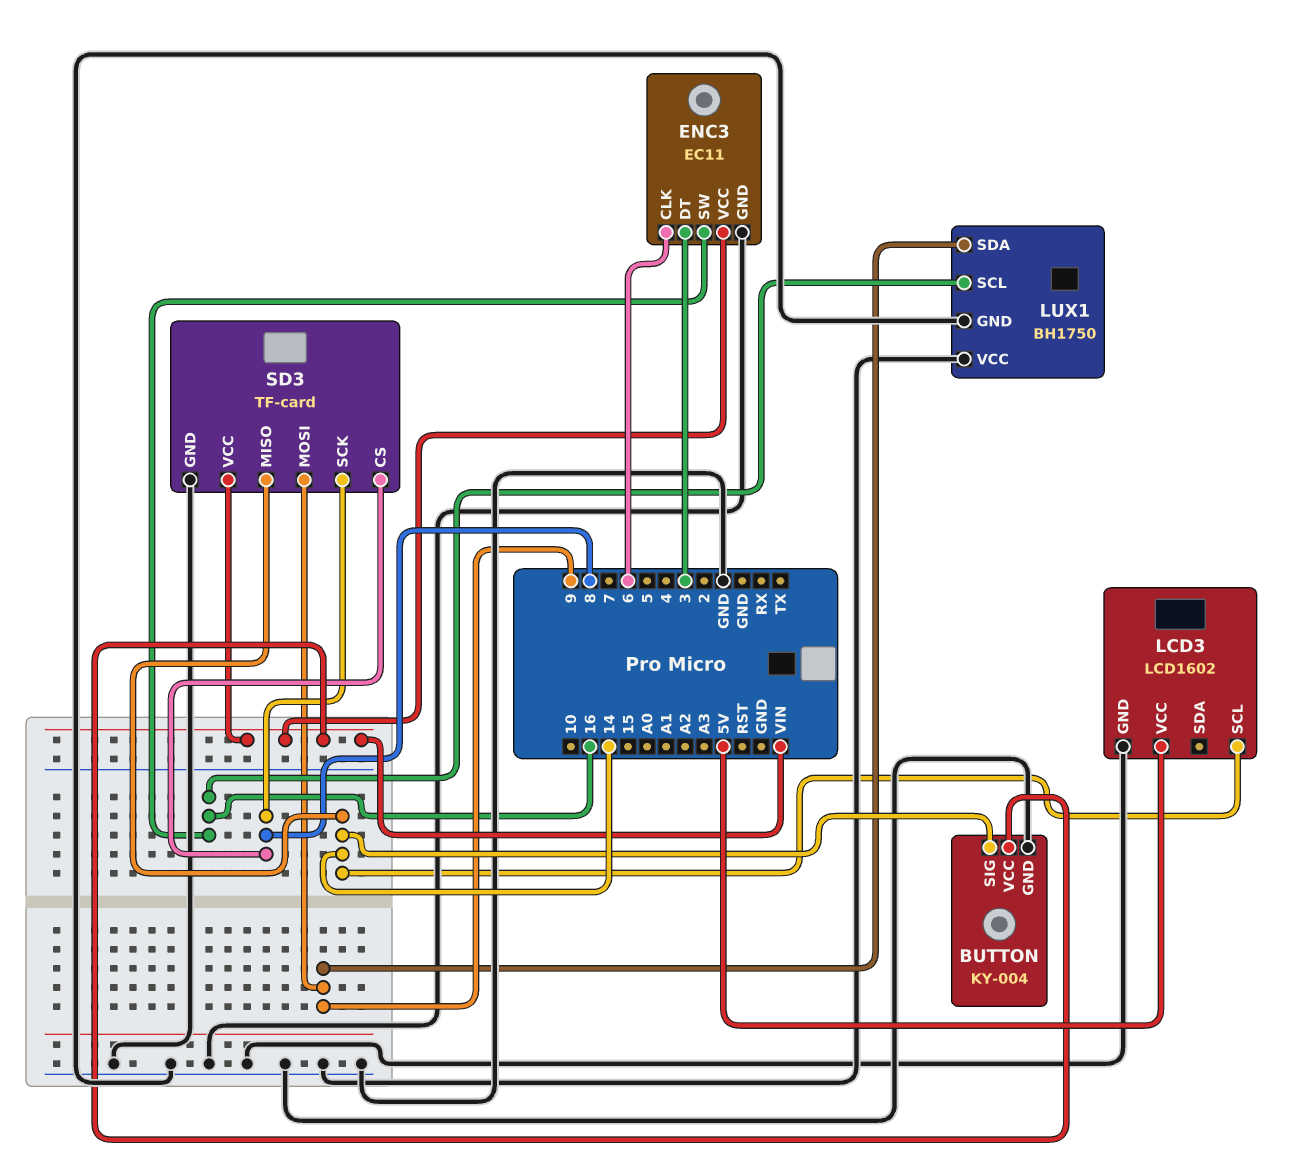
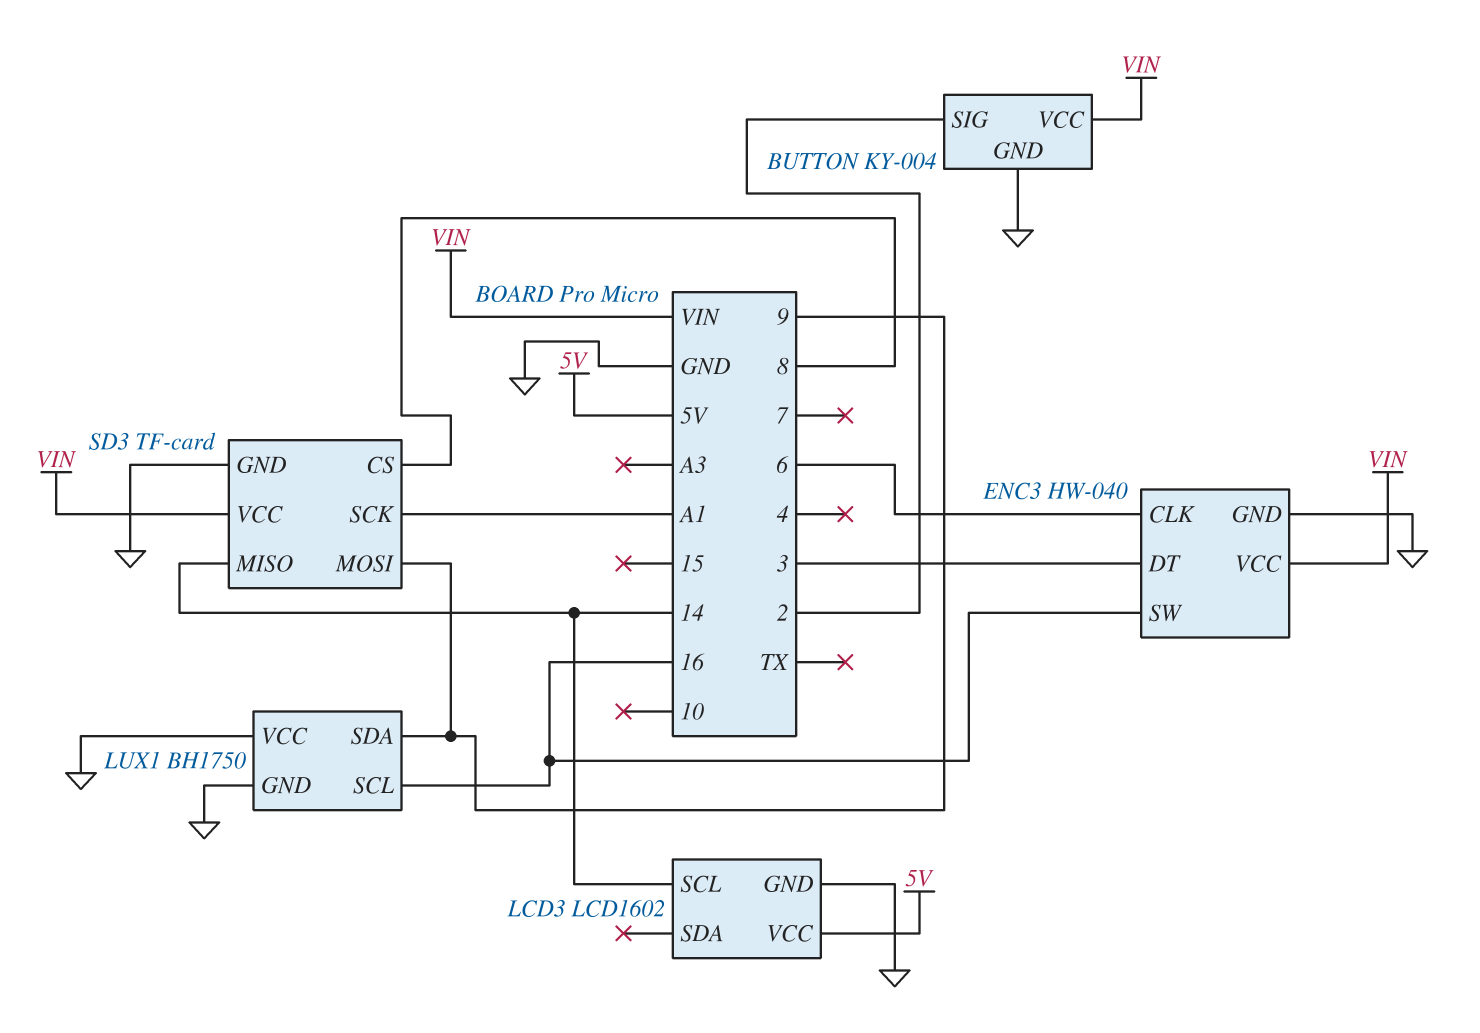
BUTTON pin SIG: 14 -> 2
ENC3: EC11 -> HW-040
SD3 pin SCK: 8 -> A1

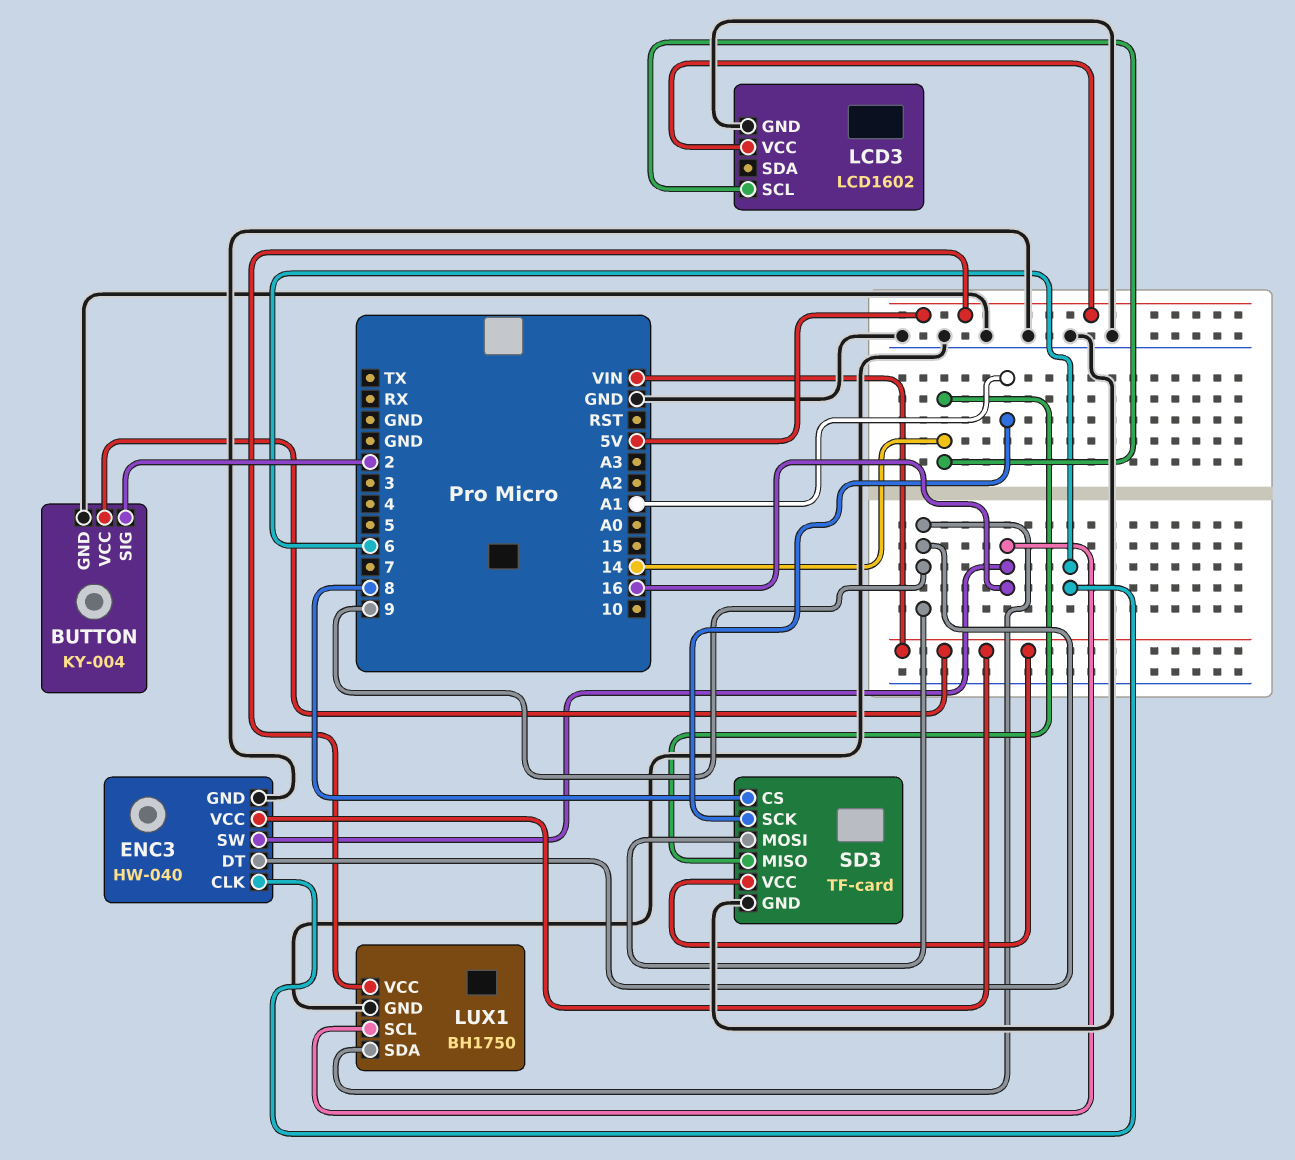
ENC3 pin DT: 3 -> 9
LUX1 pin VCC: GND -> 5V

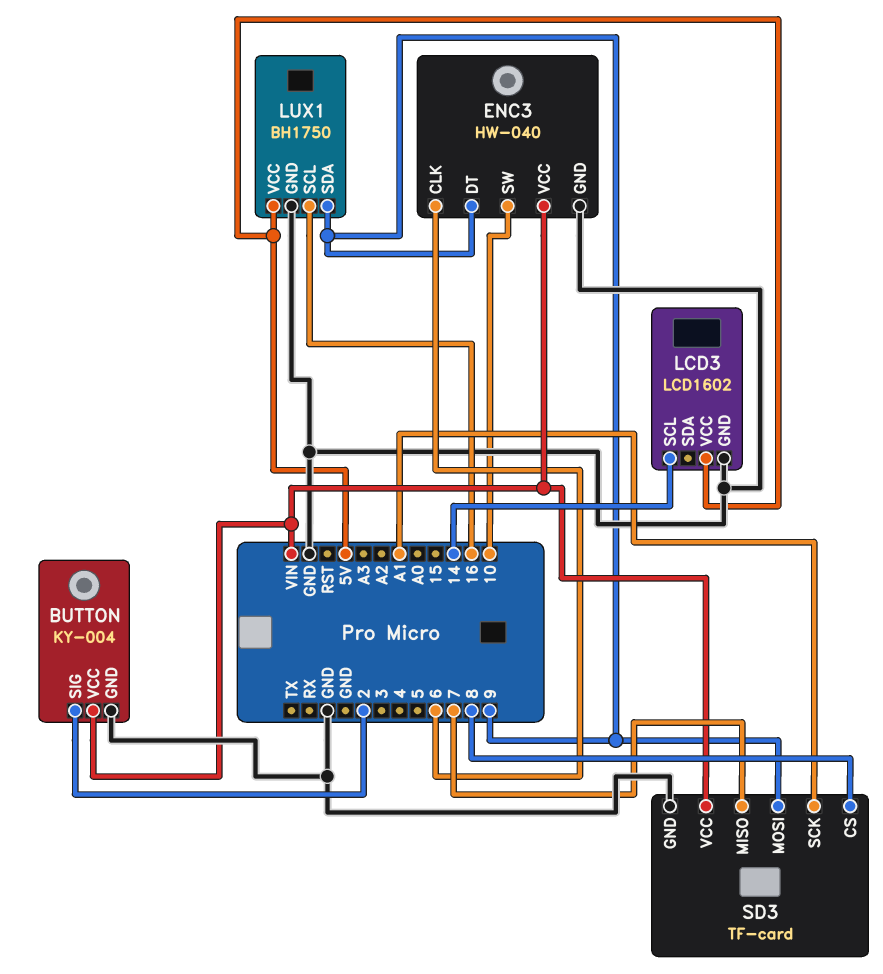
ENC3 pin SW: 16 -> 10
SD3 pin MISO: 14 -> 7

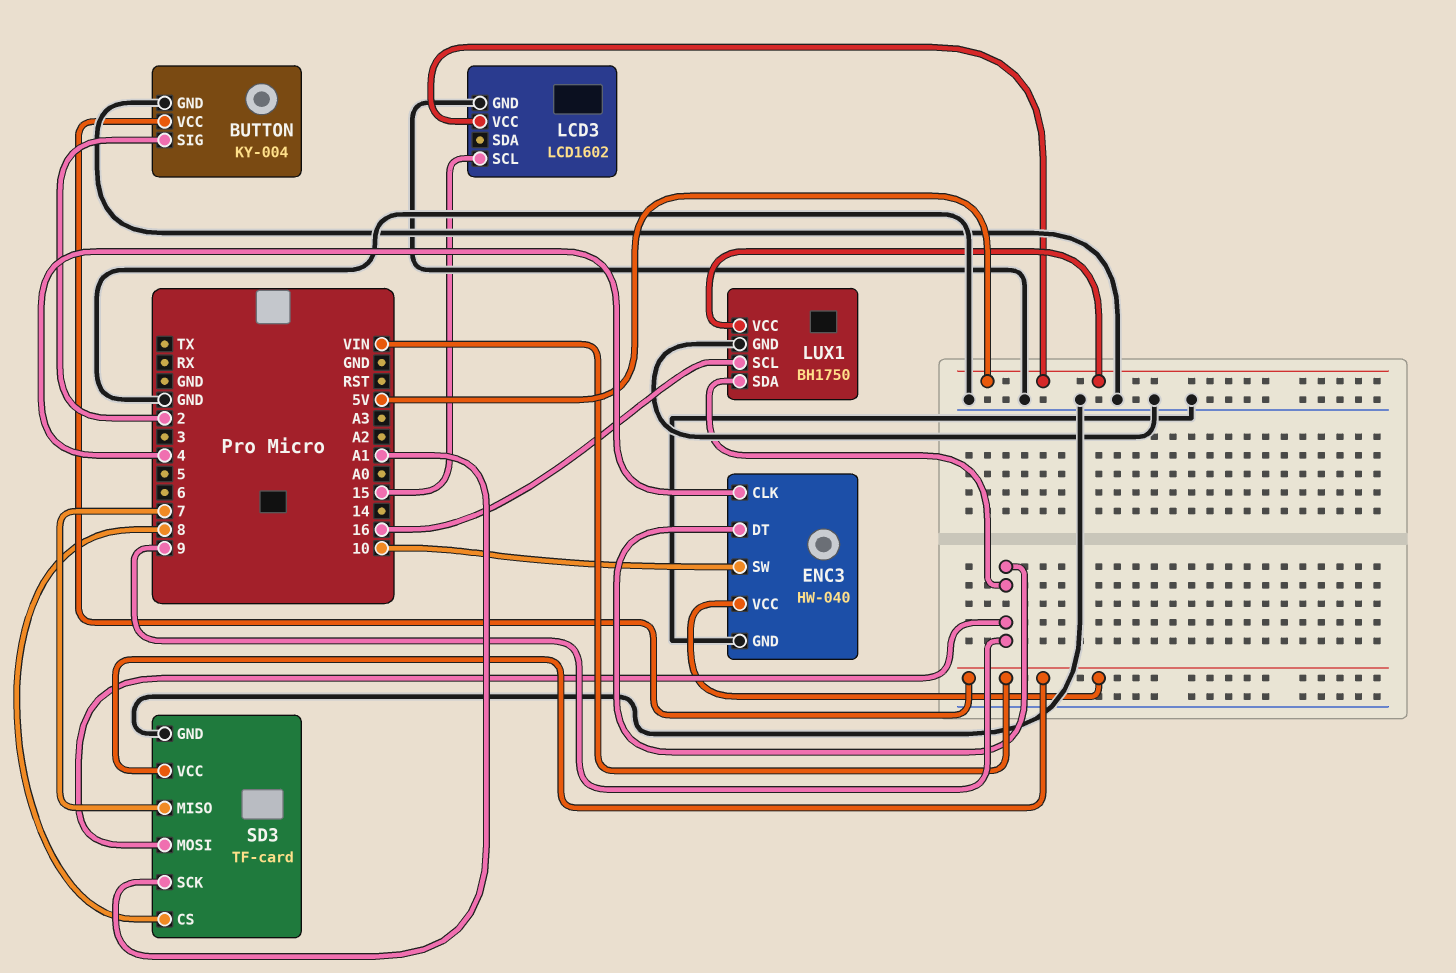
ENC3 pin CLK: 6 -> 4
LCD3 pin SCL: 14 -> 15

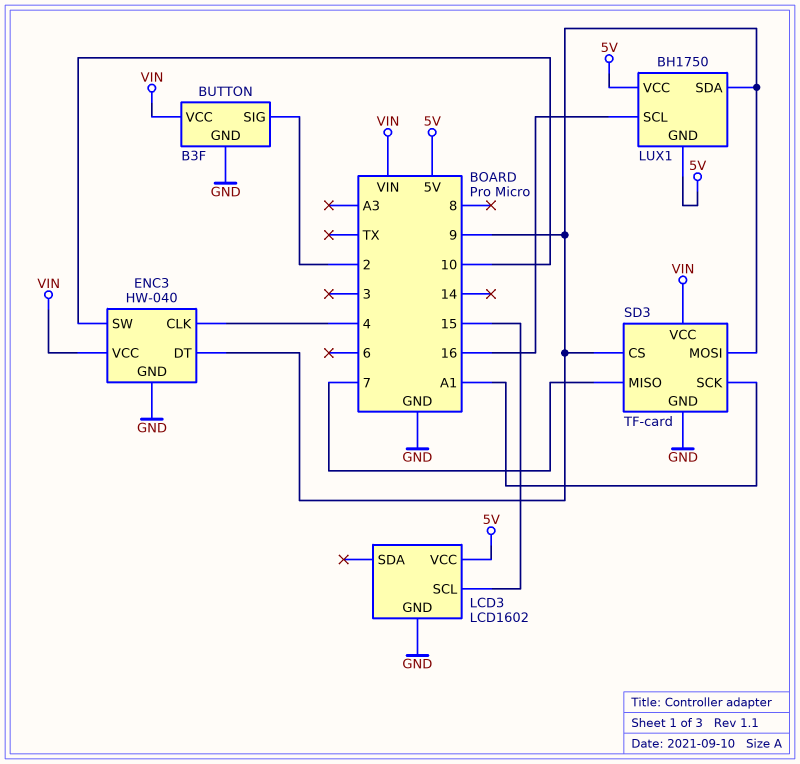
BUTTON: KY-004 -> B3F
LUX1 pin GND: GND -> 5V
SD3 pin CS: 8 -> 9

